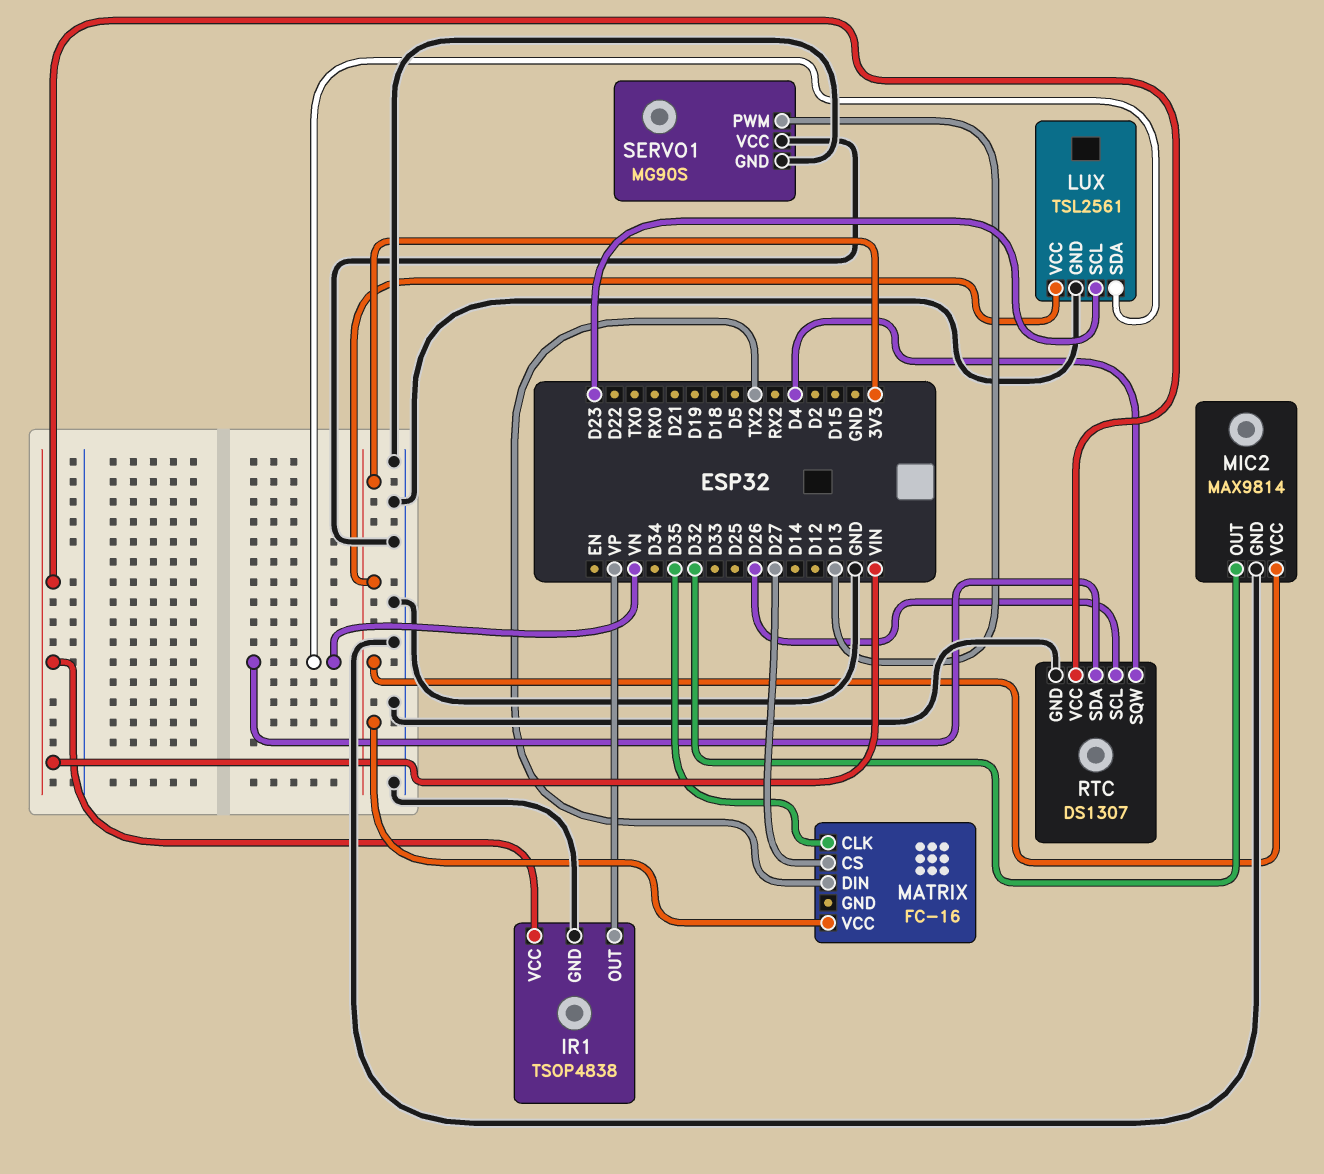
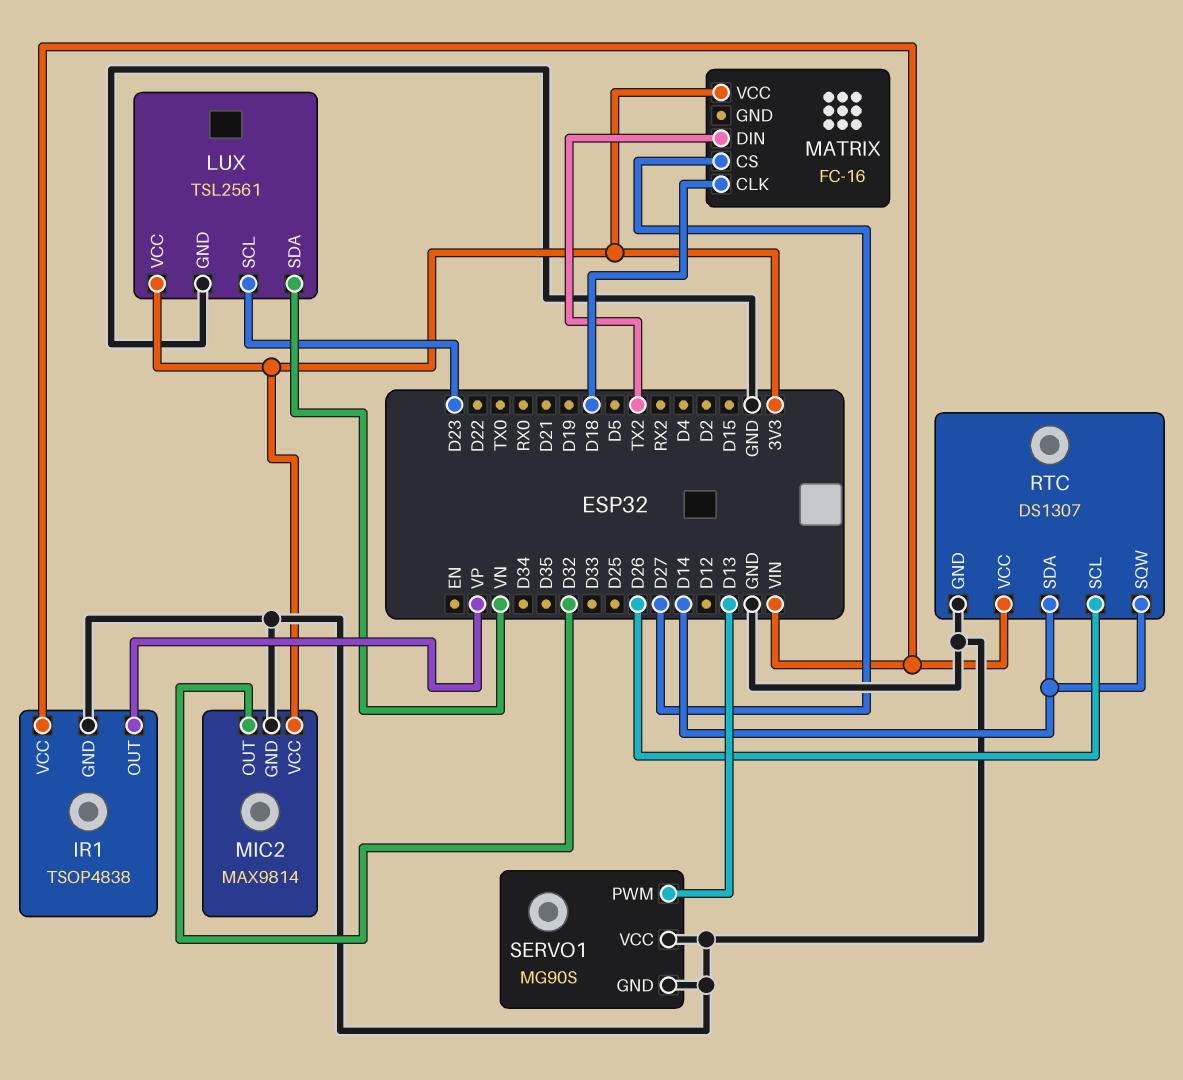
MATRIX pin CLK: D35 -> D18
RTC pin SDA: VN -> D14
RTC pin SQW: D4 -> D14

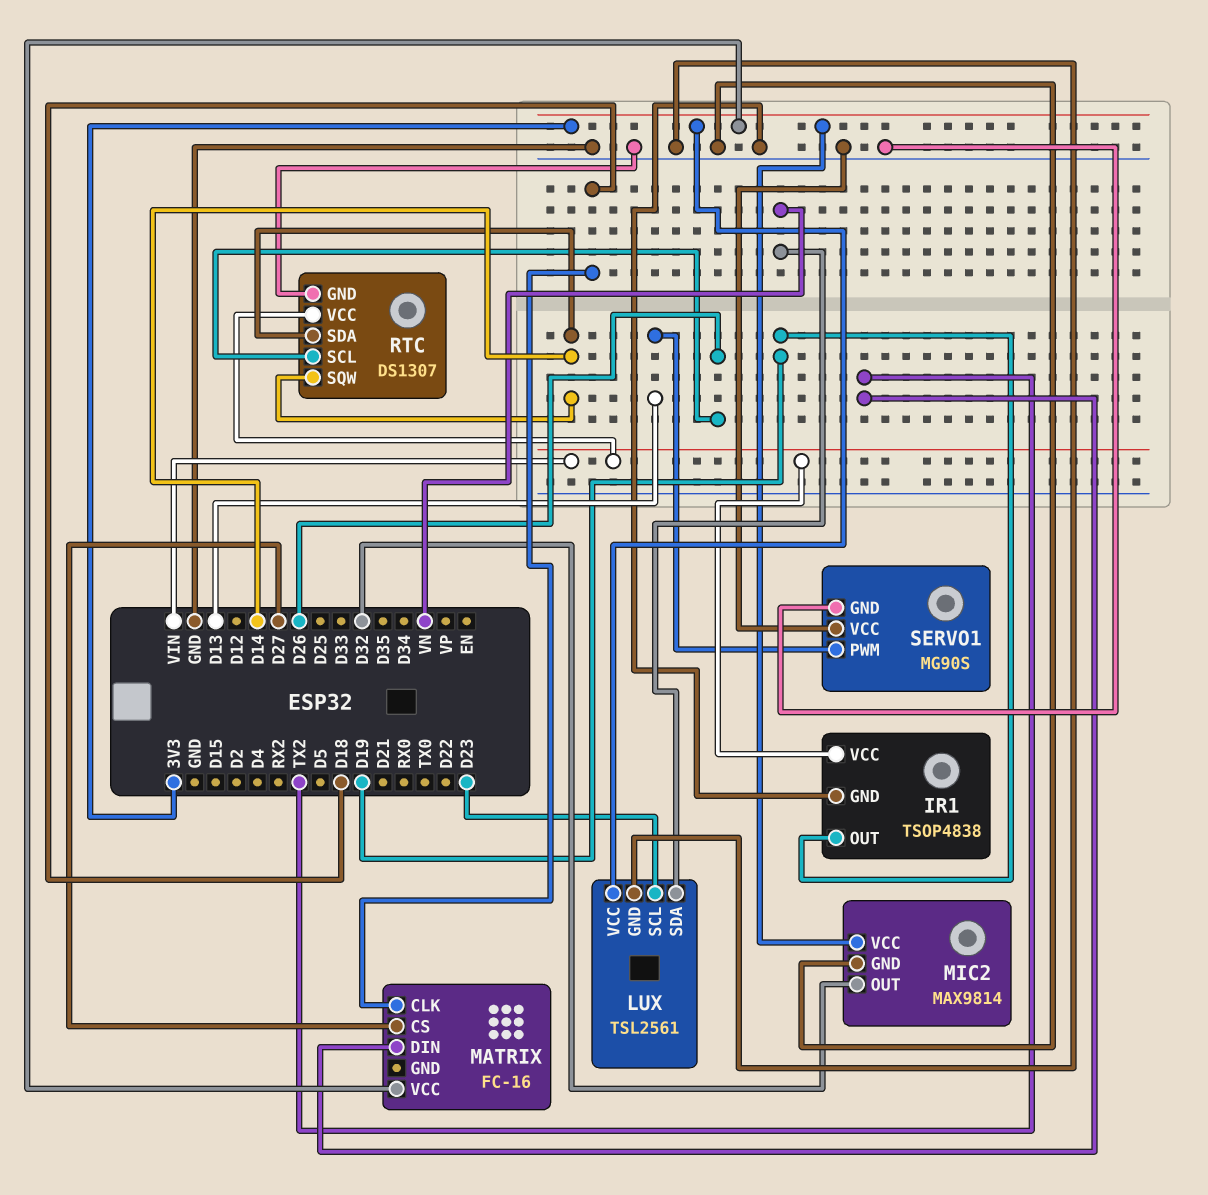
IR1 pin OUT: VP -> D19

